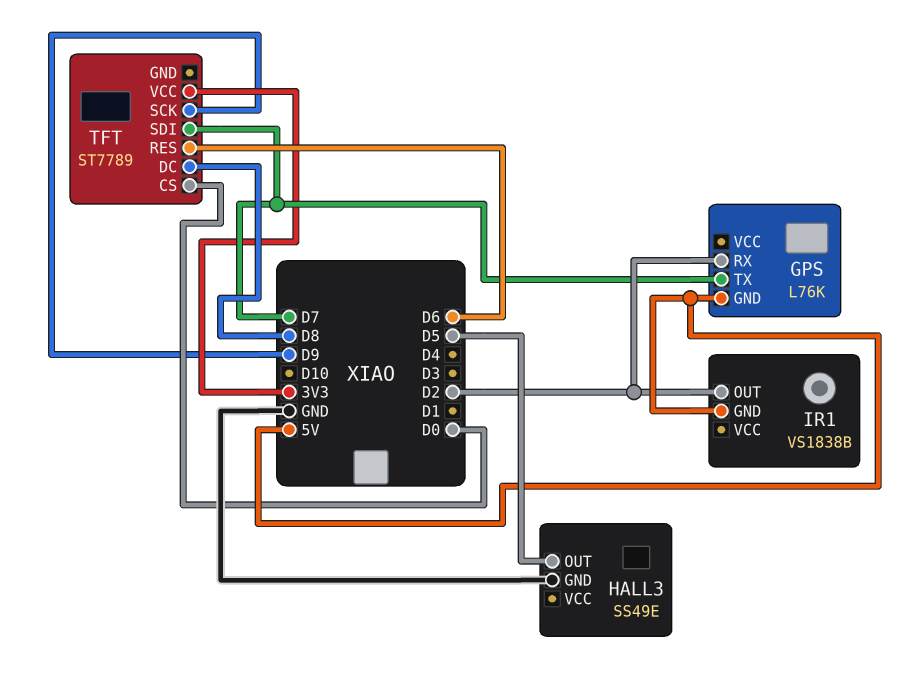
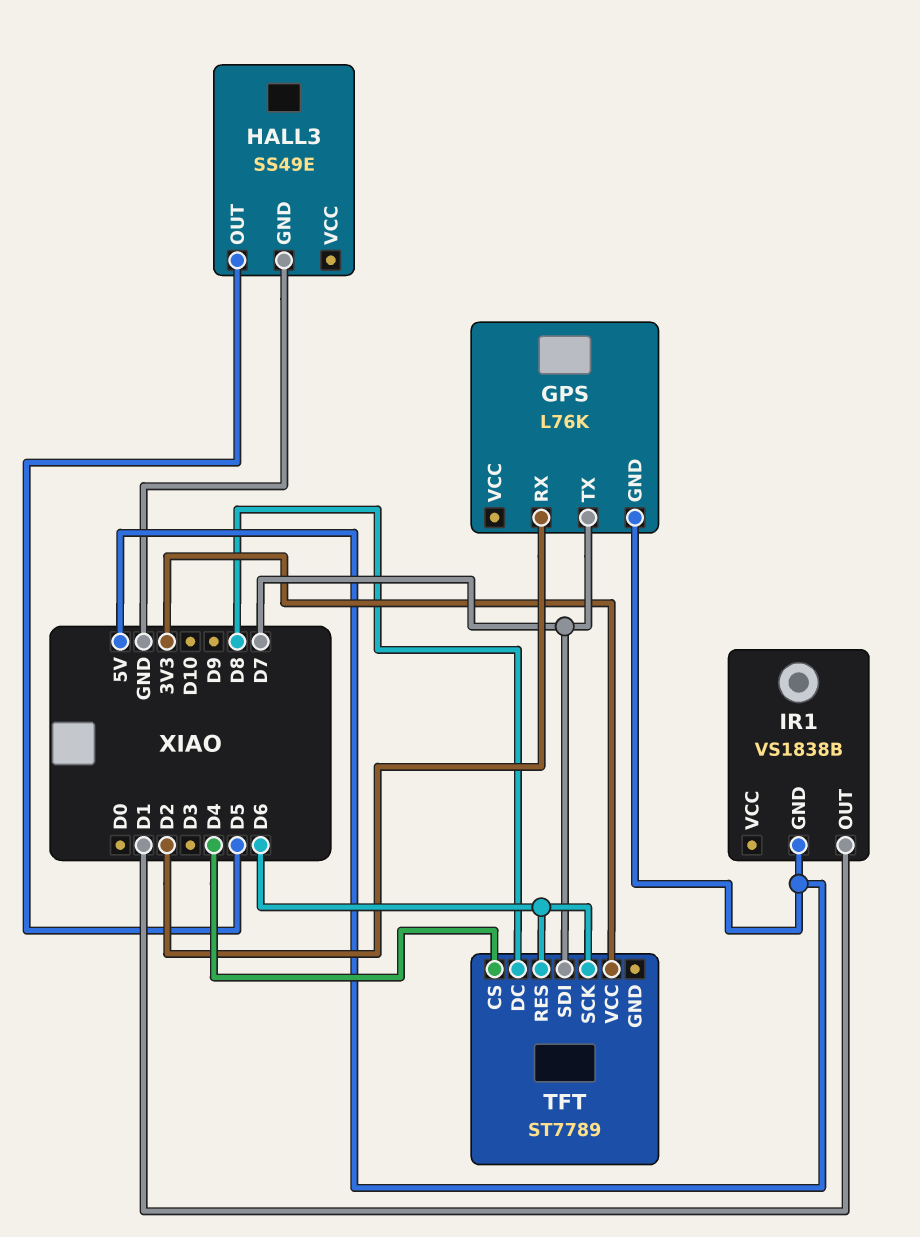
IR1 pin OUT: D2 -> D1
TFT pin CS: D0 -> D4
TFT pin SCK: D9 -> D6

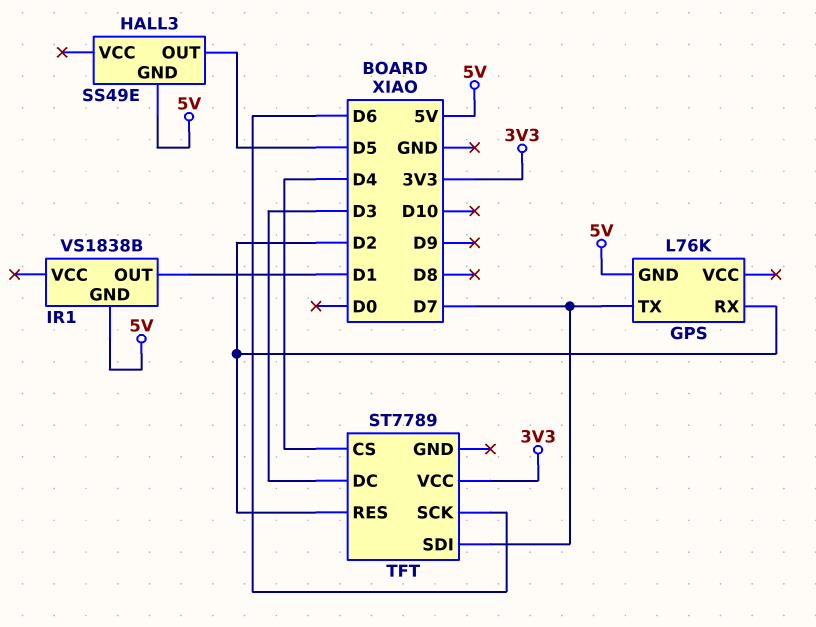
HALL3 pin GND: GND -> 5V
TFT pin DC: D8 -> D3
TFT pin RES: D6 -> D2

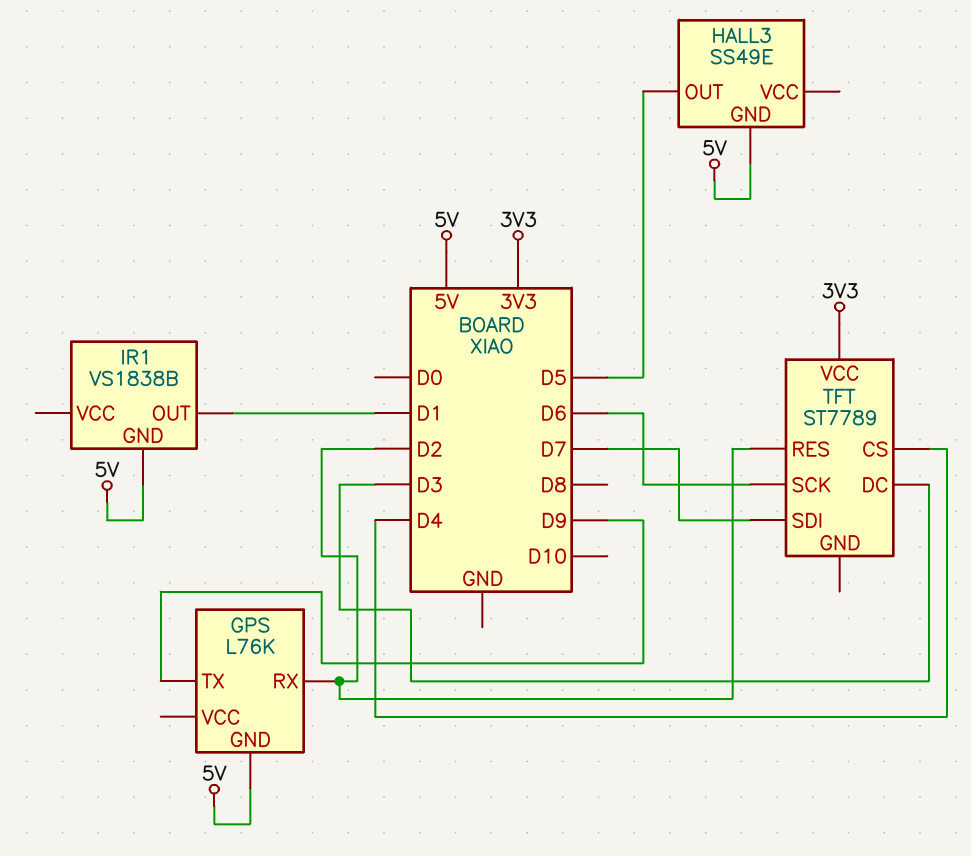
GPS pin TX: D7 -> D9

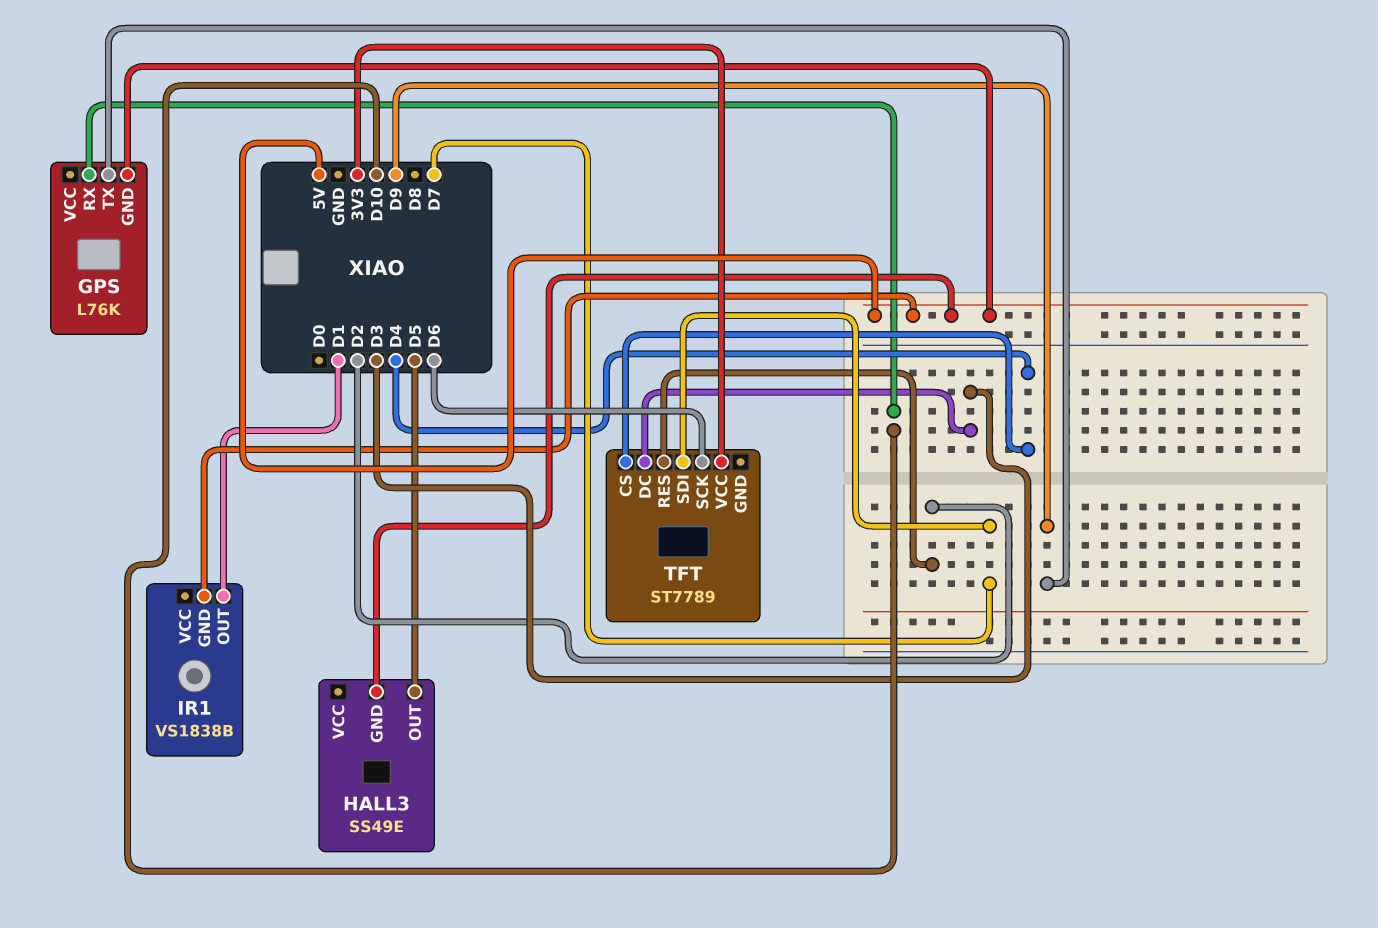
GPS pin RX: D2 -> D10

